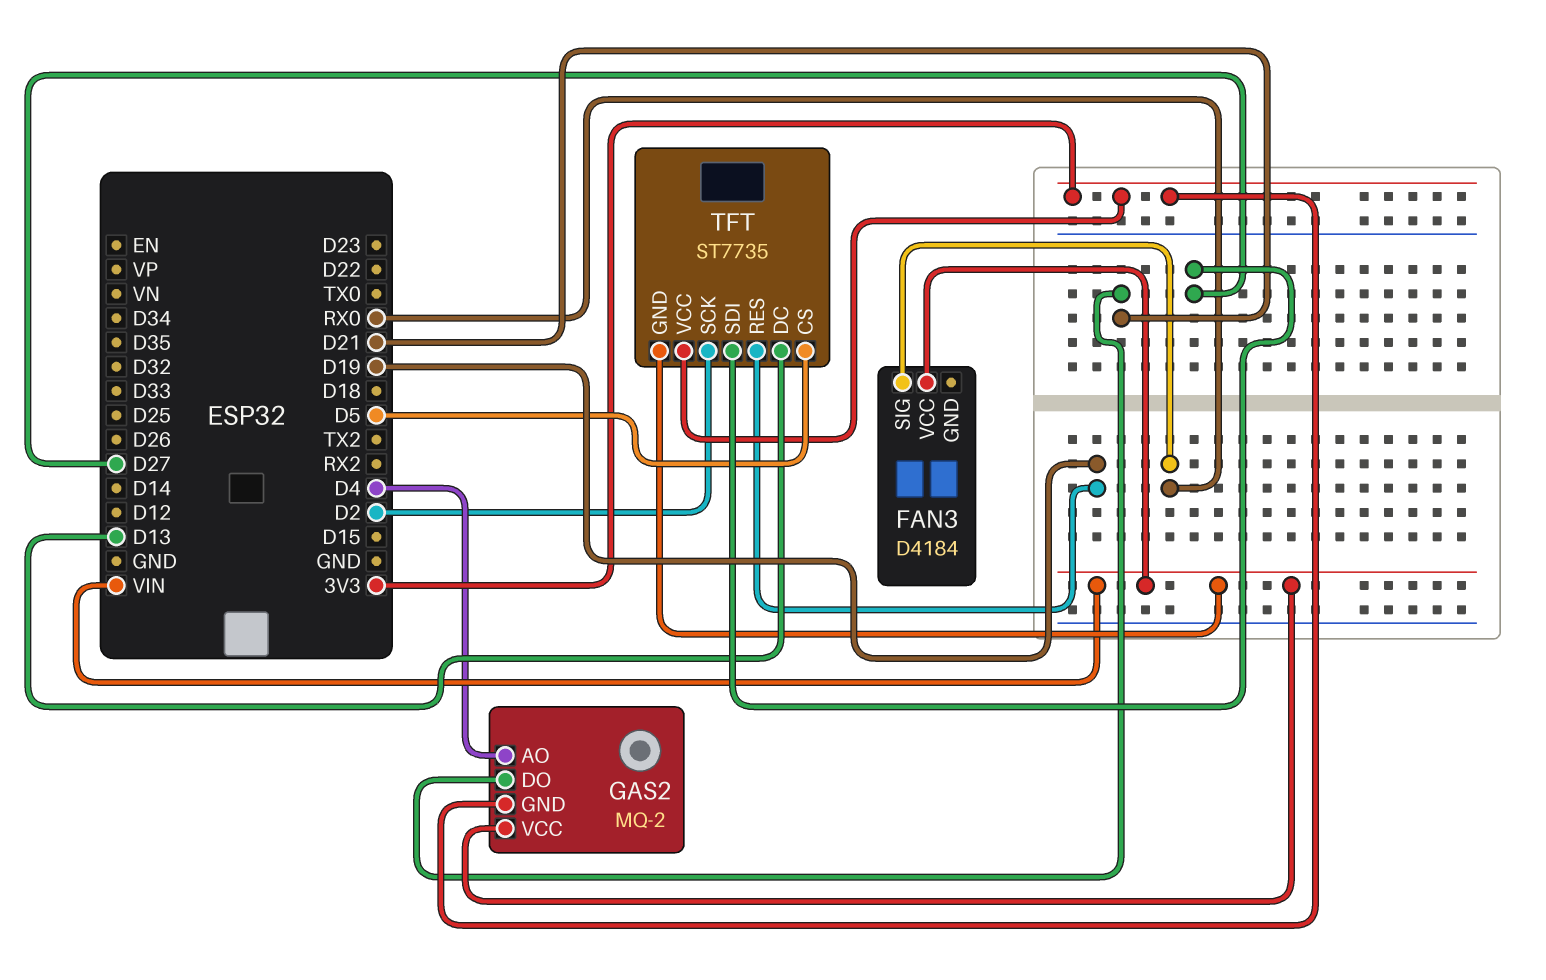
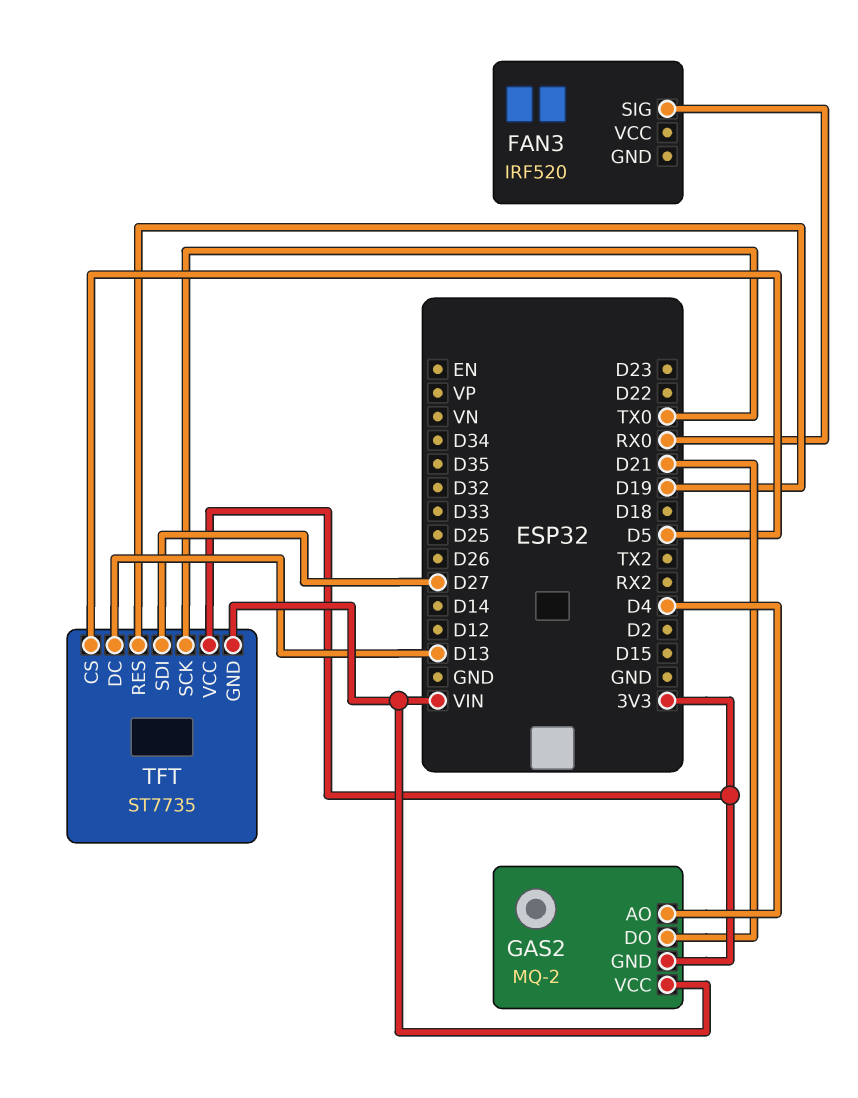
FAN3: D4184 -> IRF520
FAN3 pin VCC: VIN -> none
TFT pin SCK: D2 -> TX0

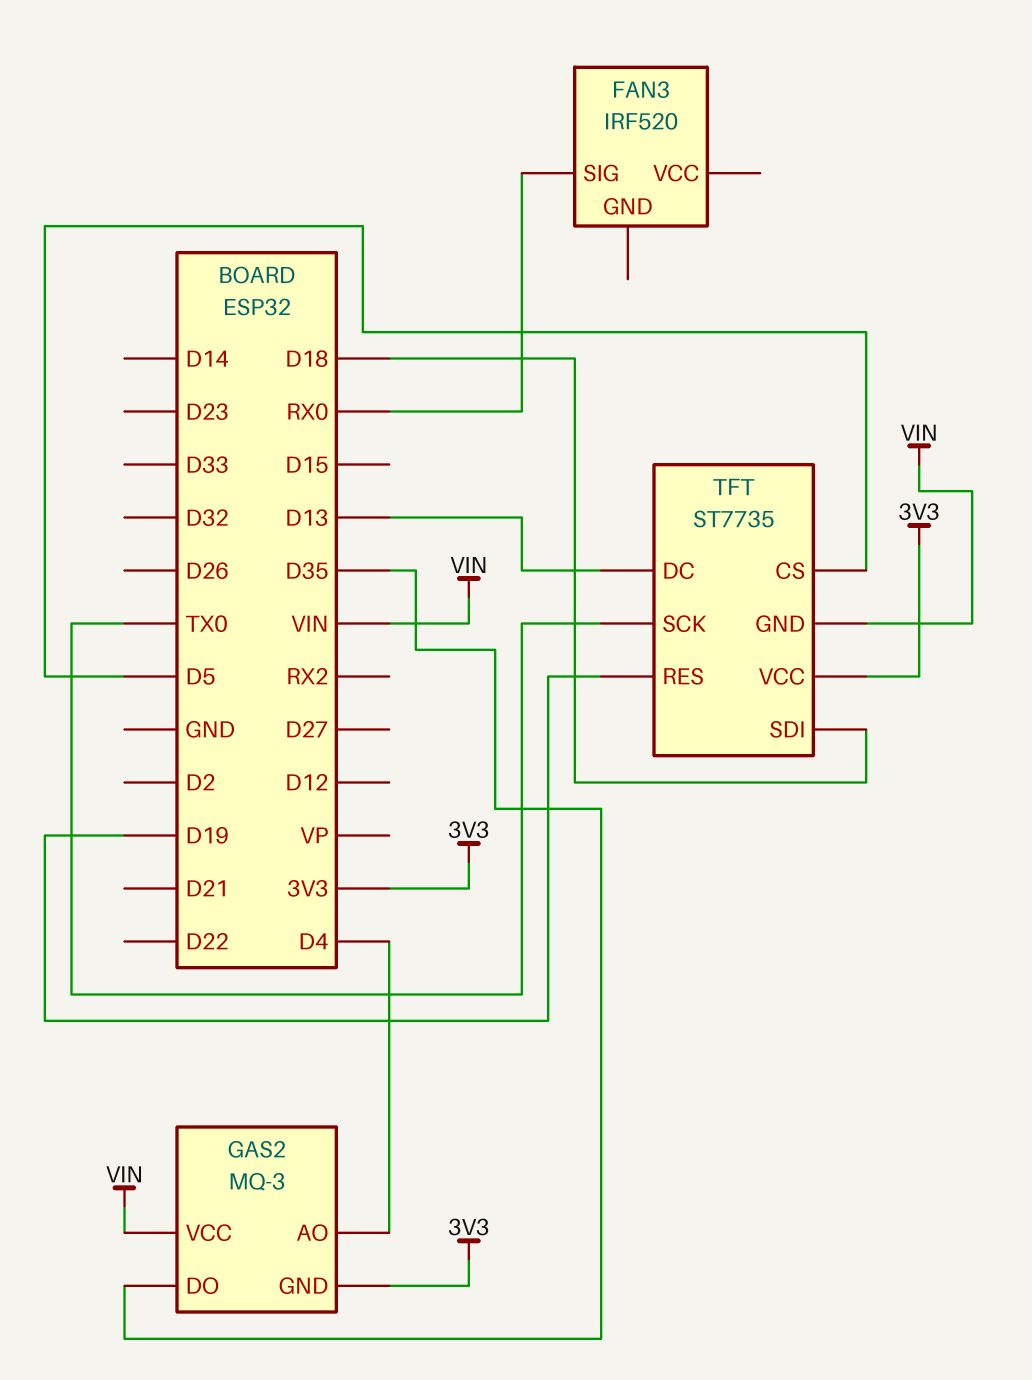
GAS2: MQ-2 -> MQ-3
GAS2 pin DO: D21 -> D35
TFT pin SDI: D27 -> D18

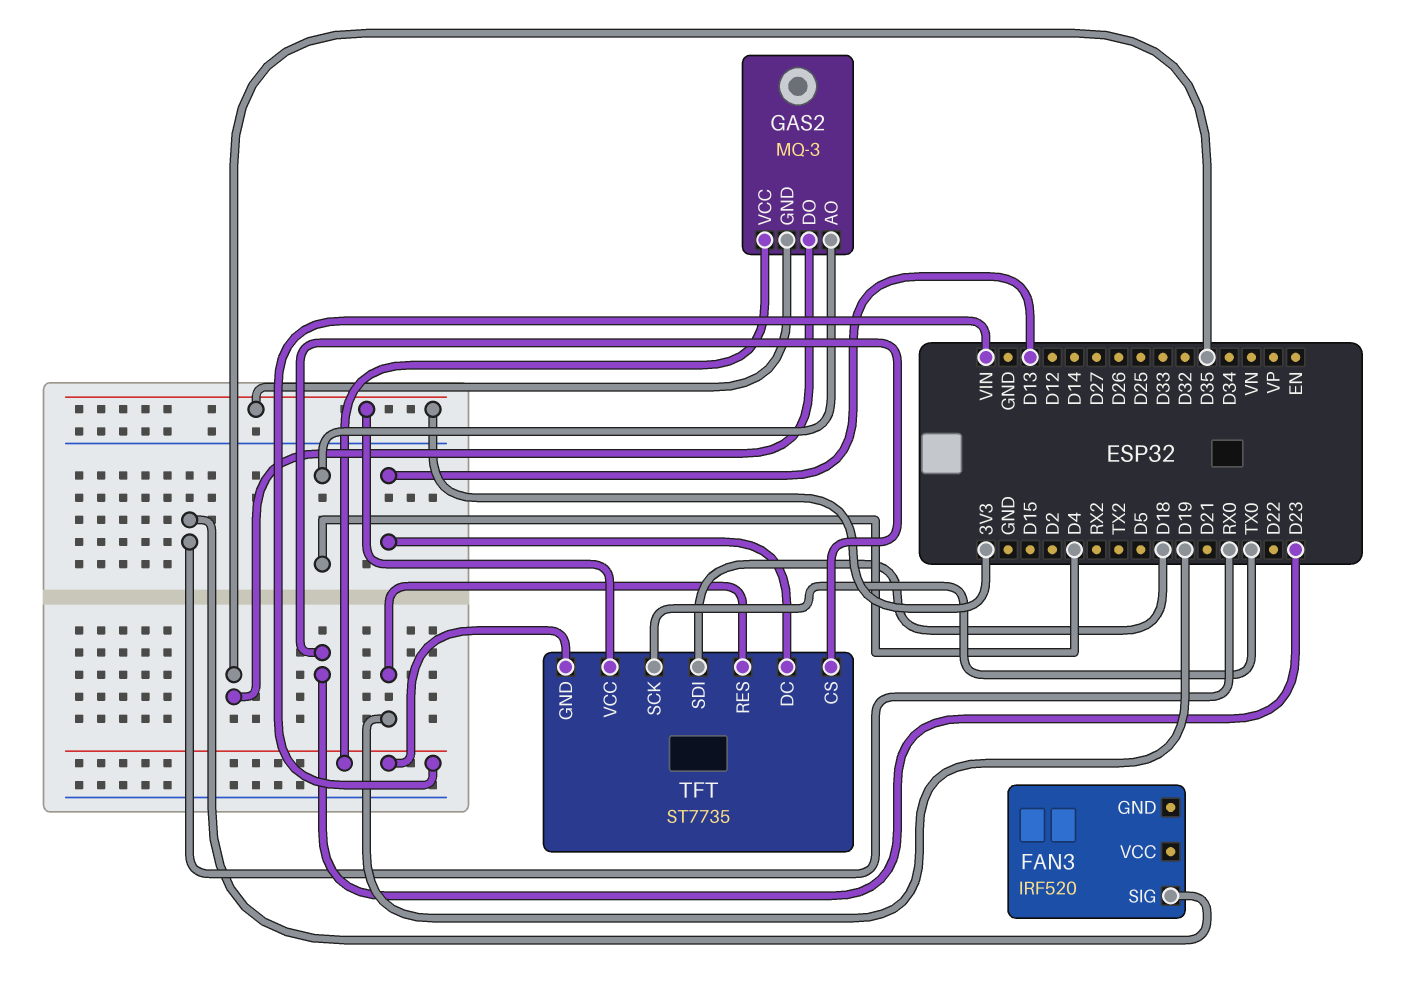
TFT pin CS: D5 -> D23

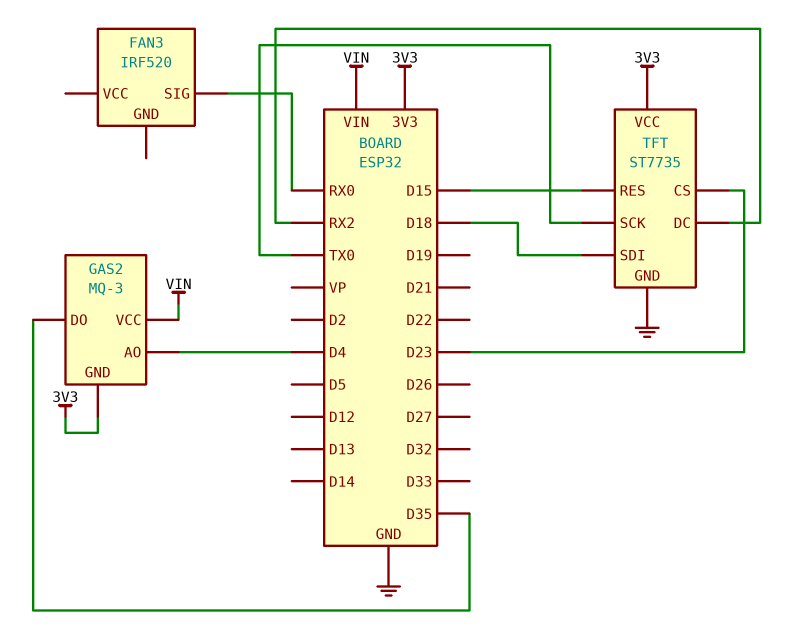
TFT pin DC: D13 -> RX2
TFT pin GND: VIN -> GND
TFT pin RES: D19 -> D15

